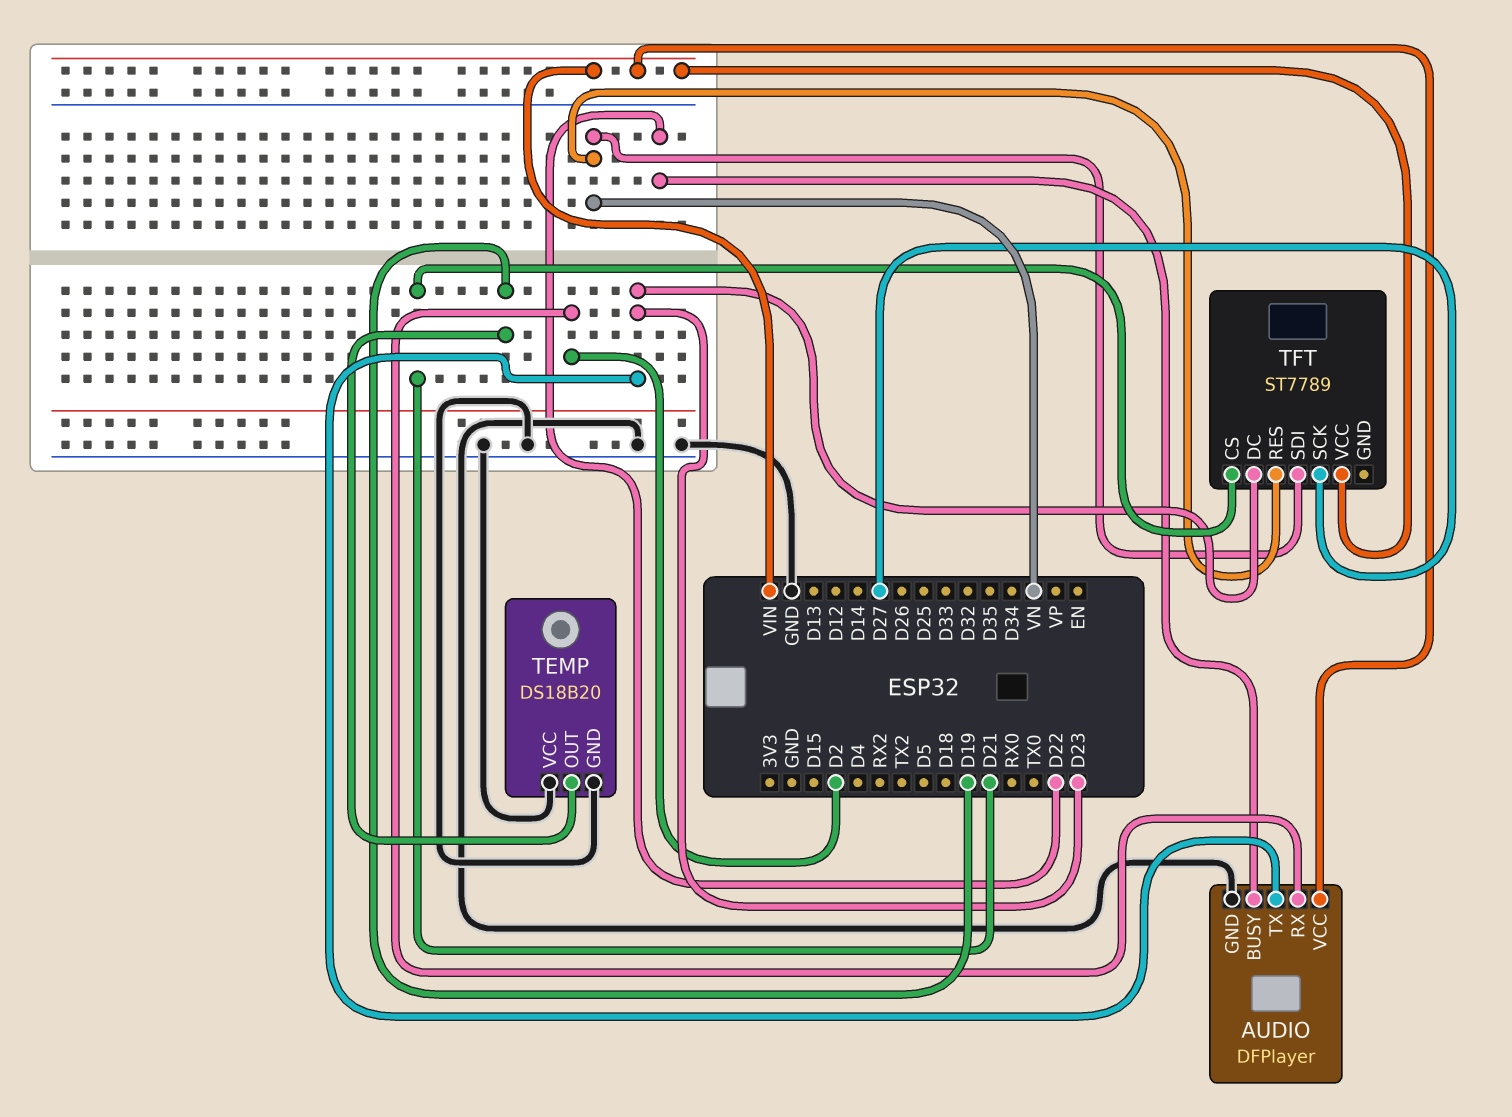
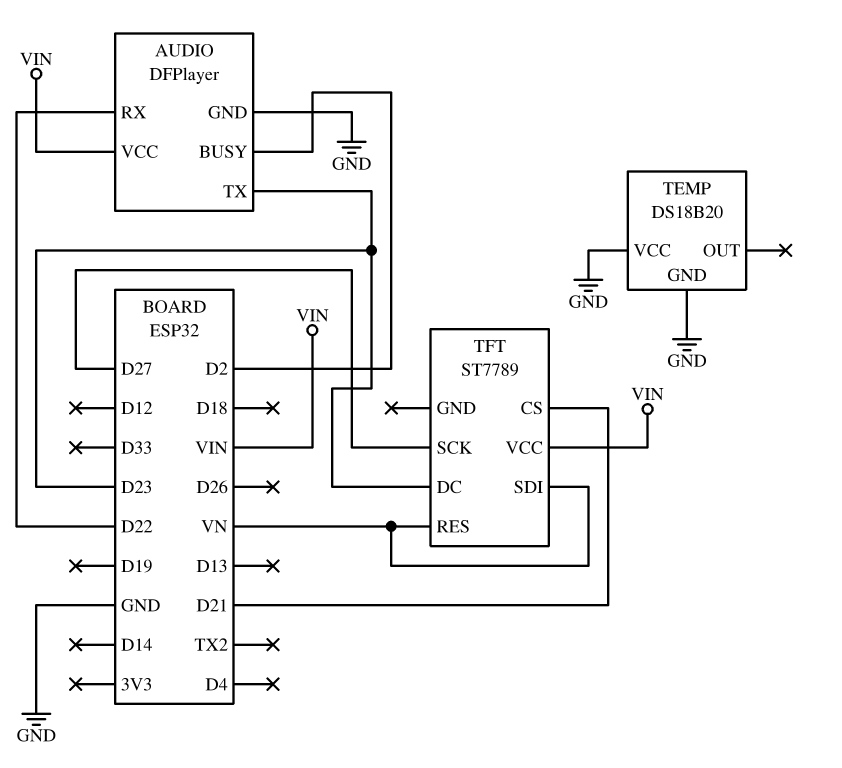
AUDIO pin BUSY: D22 -> D2
AUDIO pin RX: D2 -> D22
TEMP pin OUT: D19 -> none

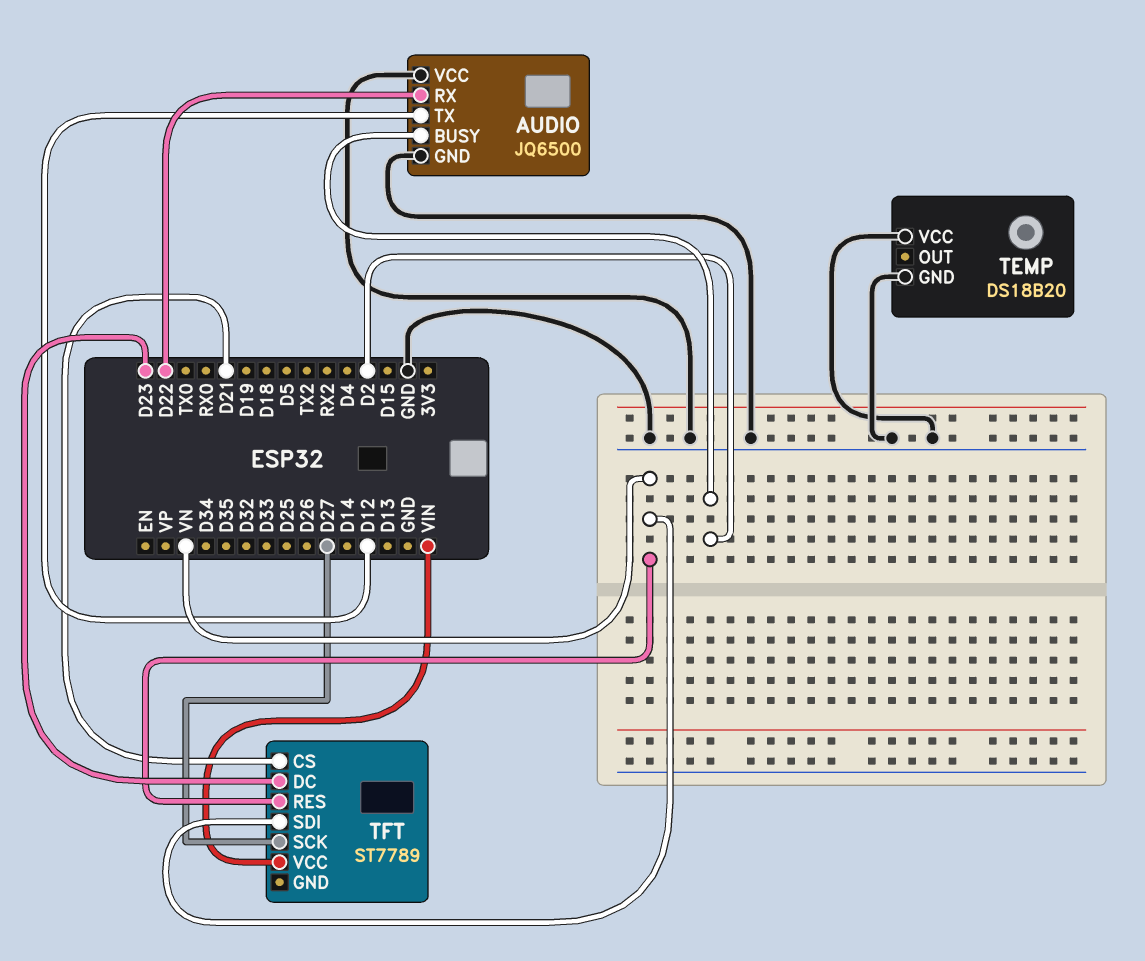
AUDIO: DFPlayer -> JQ6500
AUDIO pin TX: D23 -> D12
AUDIO pin VCC: VIN -> GND

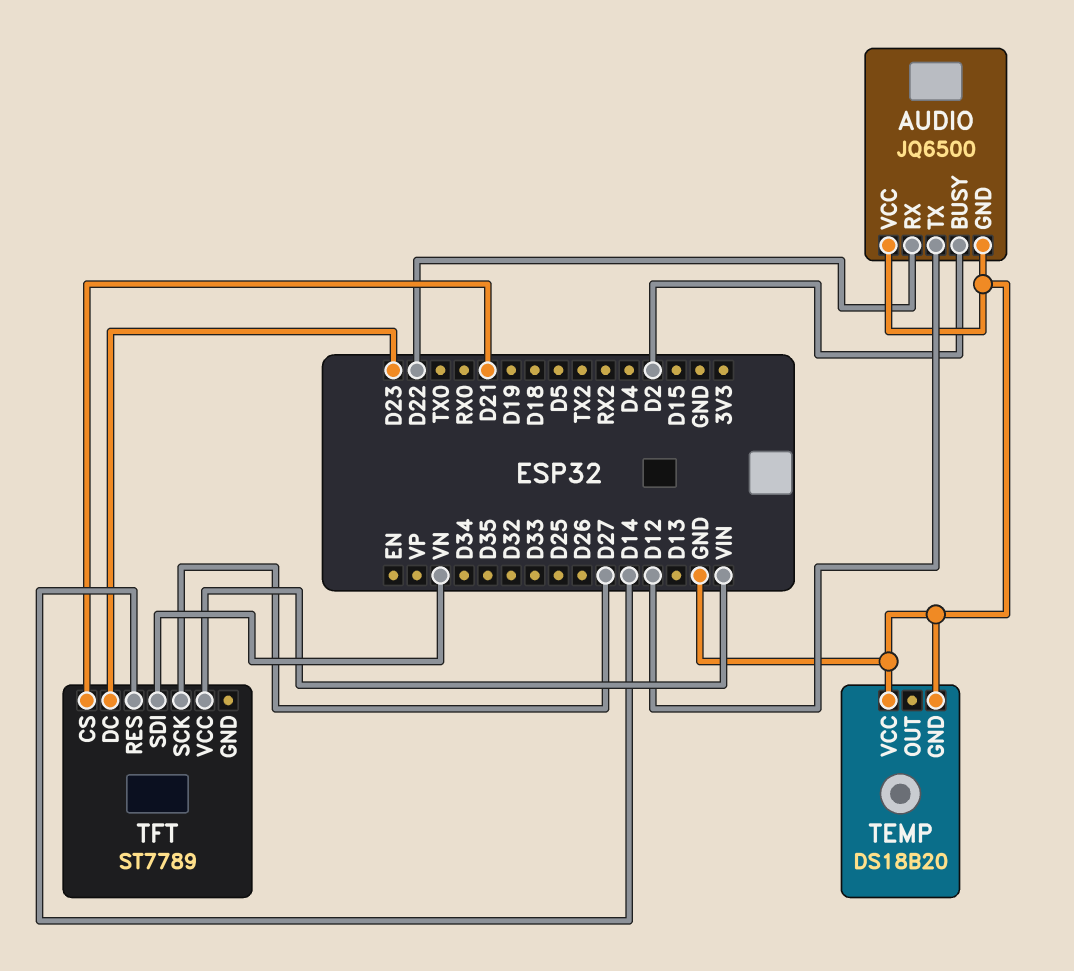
TFT pin RES: VN -> D14

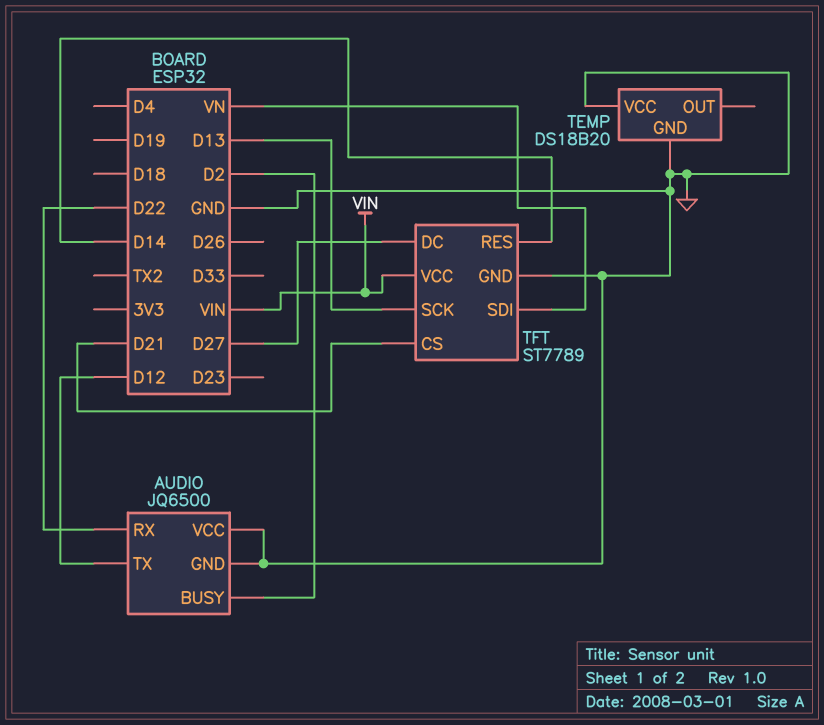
TFT pin DC: D23 -> D27
TFT pin GND: none -> GND
TFT pin SCK: D27 -> D13

